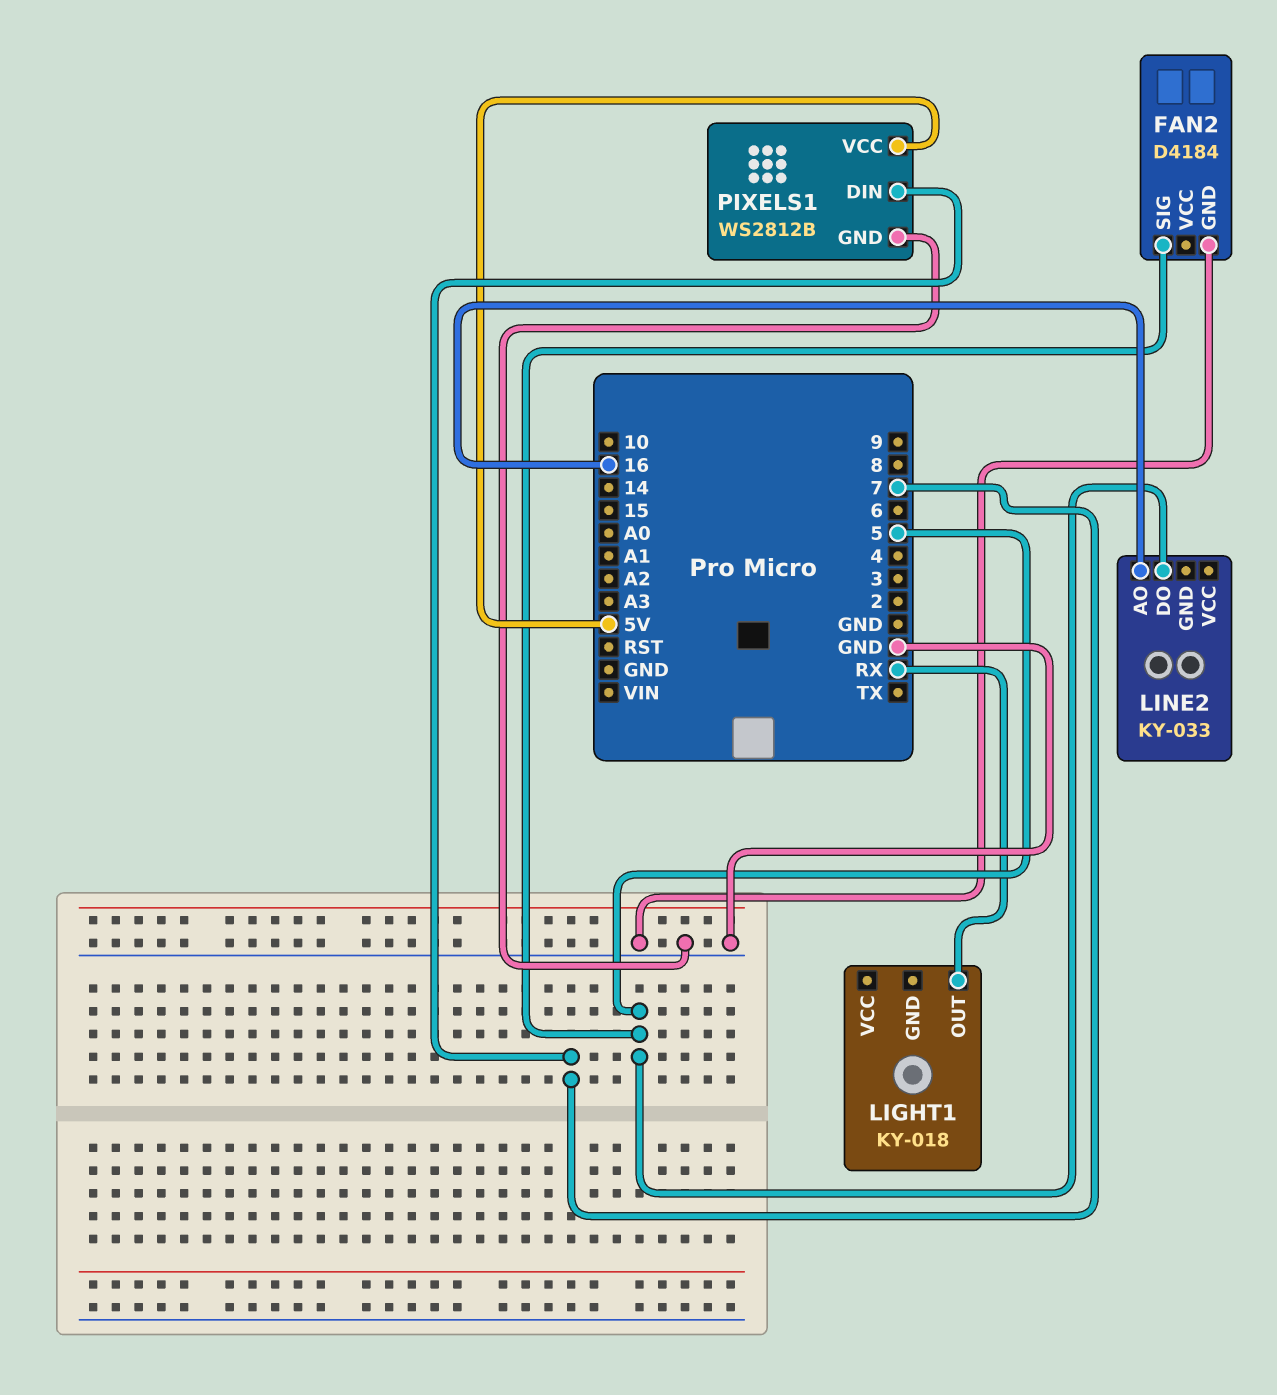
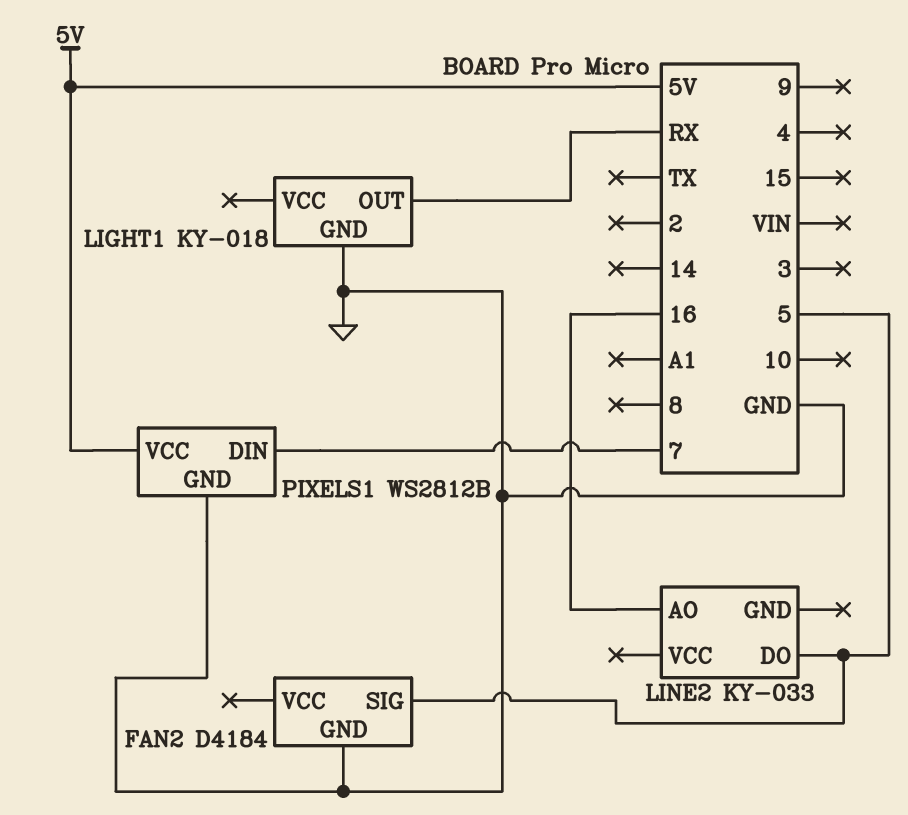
LIGHT1 pin GND: none -> GND

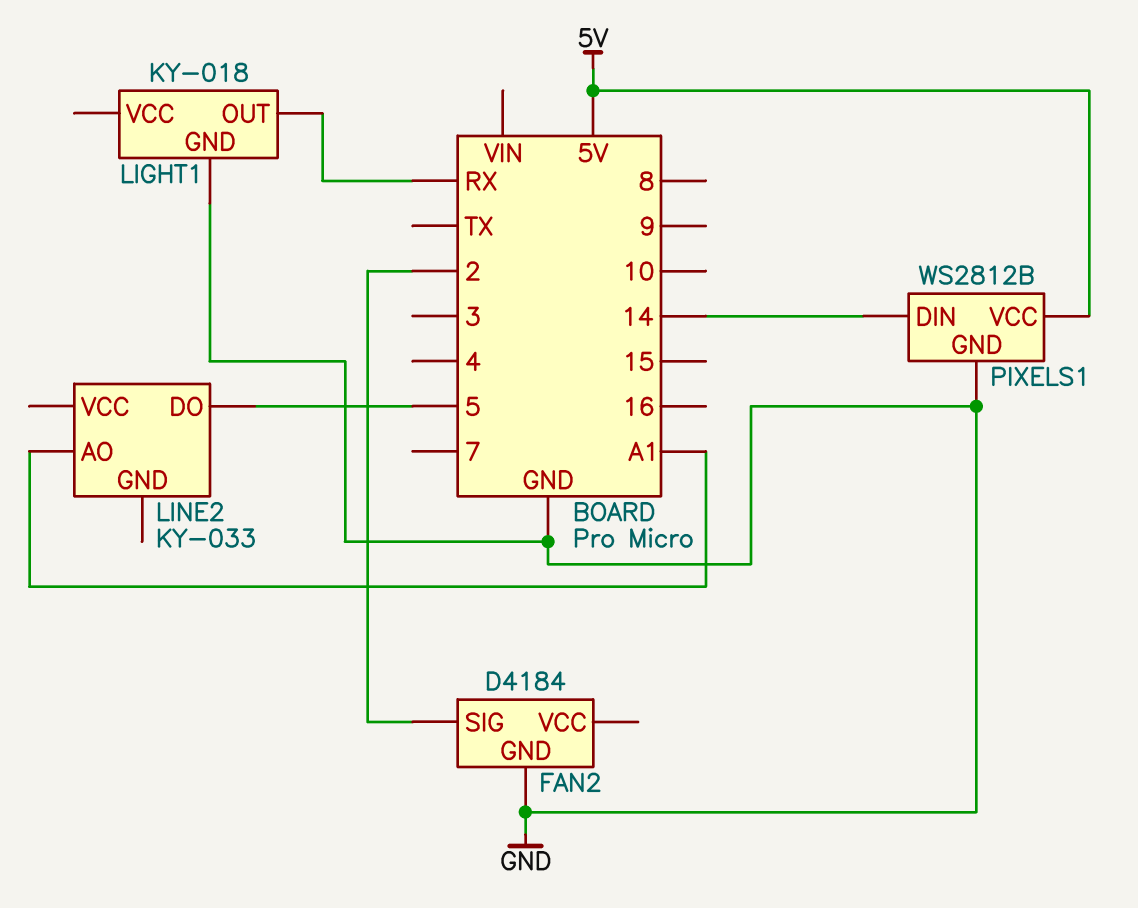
FAN2 pin SIG: 5 -> 2
LINE2 pin AO: 16 -> A1
PIXELS1 pin DIN: 7 -> 14

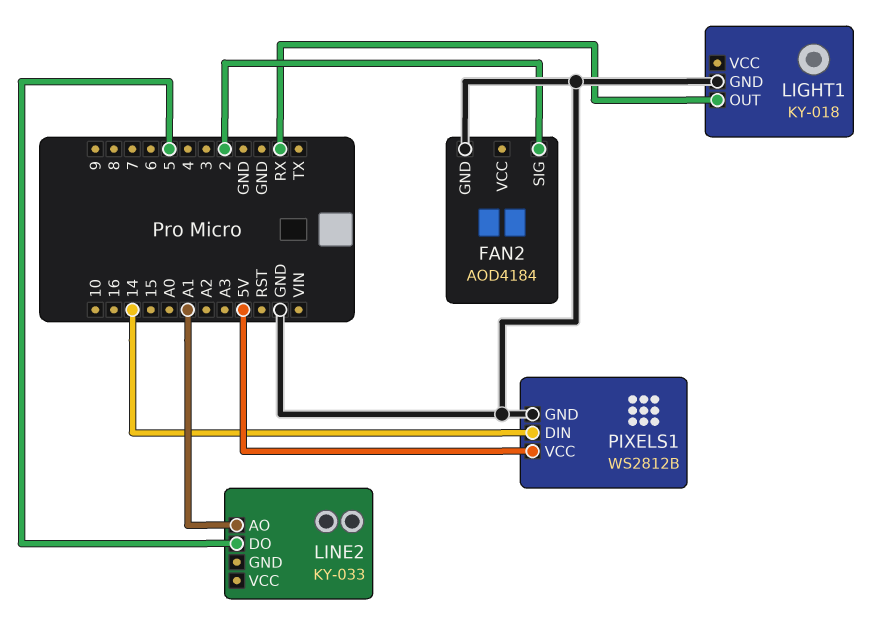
FAN2: D4184 -> AOD4184

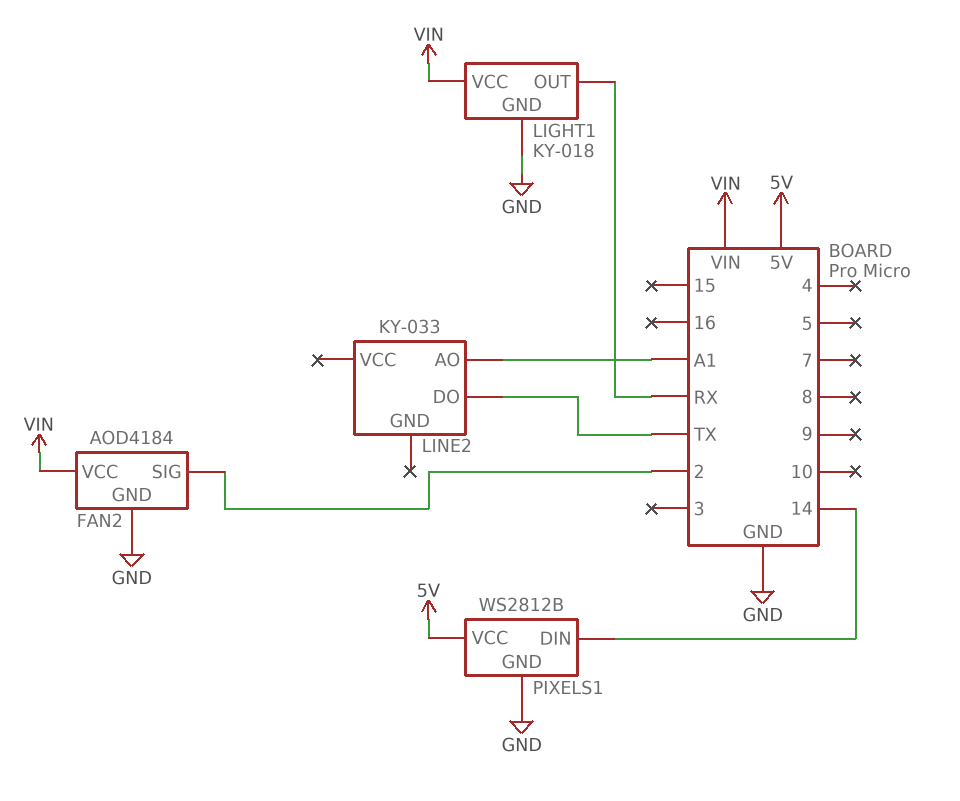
FAN2 pin VCC: none -> VIN
LIGHT1 pin VCC: none -> VIN
LINE2 pin DO: 5 -> TX

